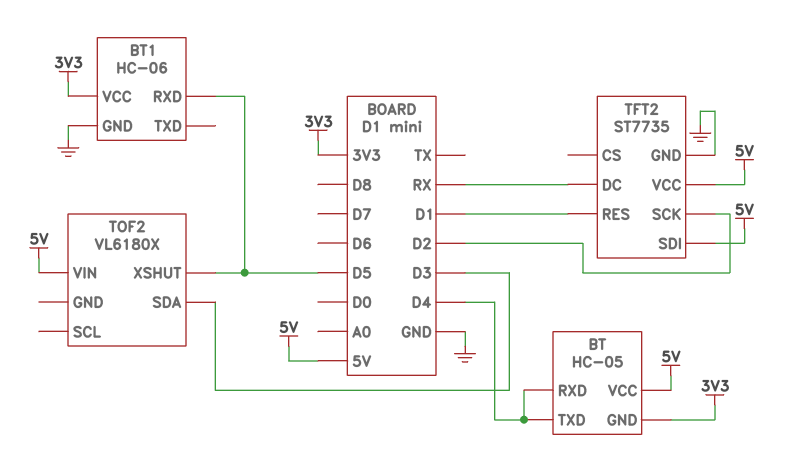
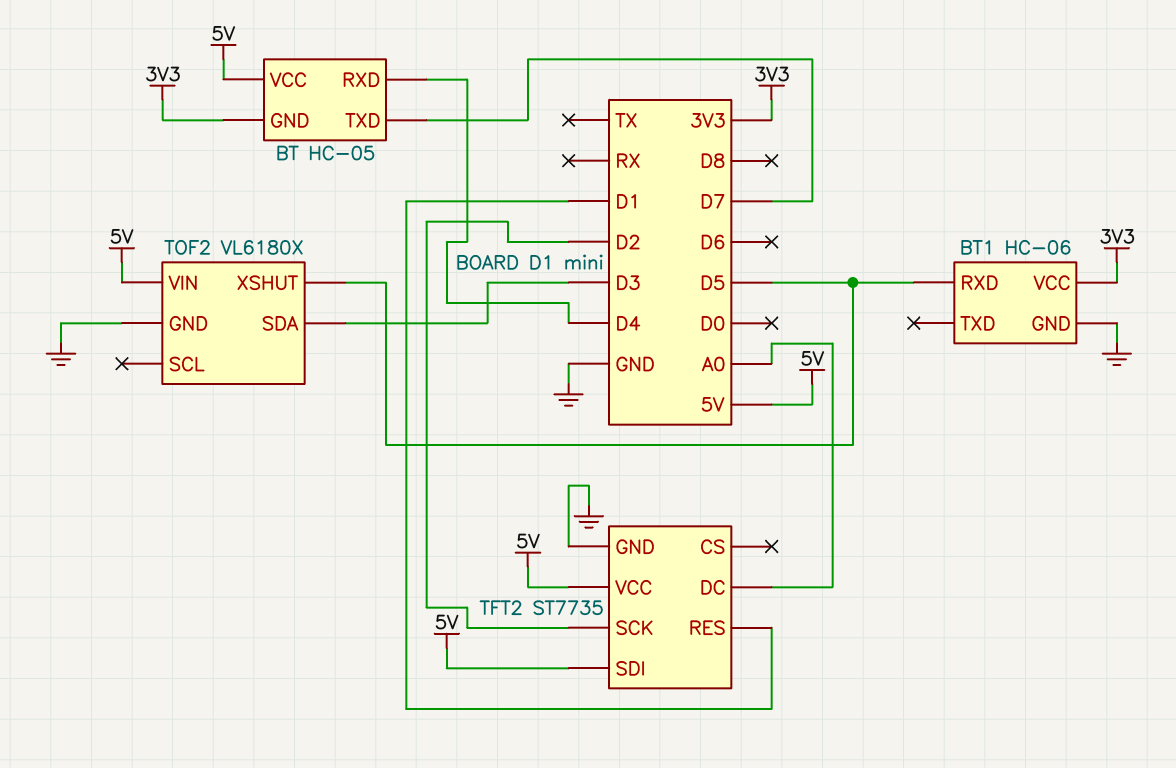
BT pin TXD: D4 -> D7
TFT2 pin DC: RX -> A0
TOF2 pin GND: none -> GND

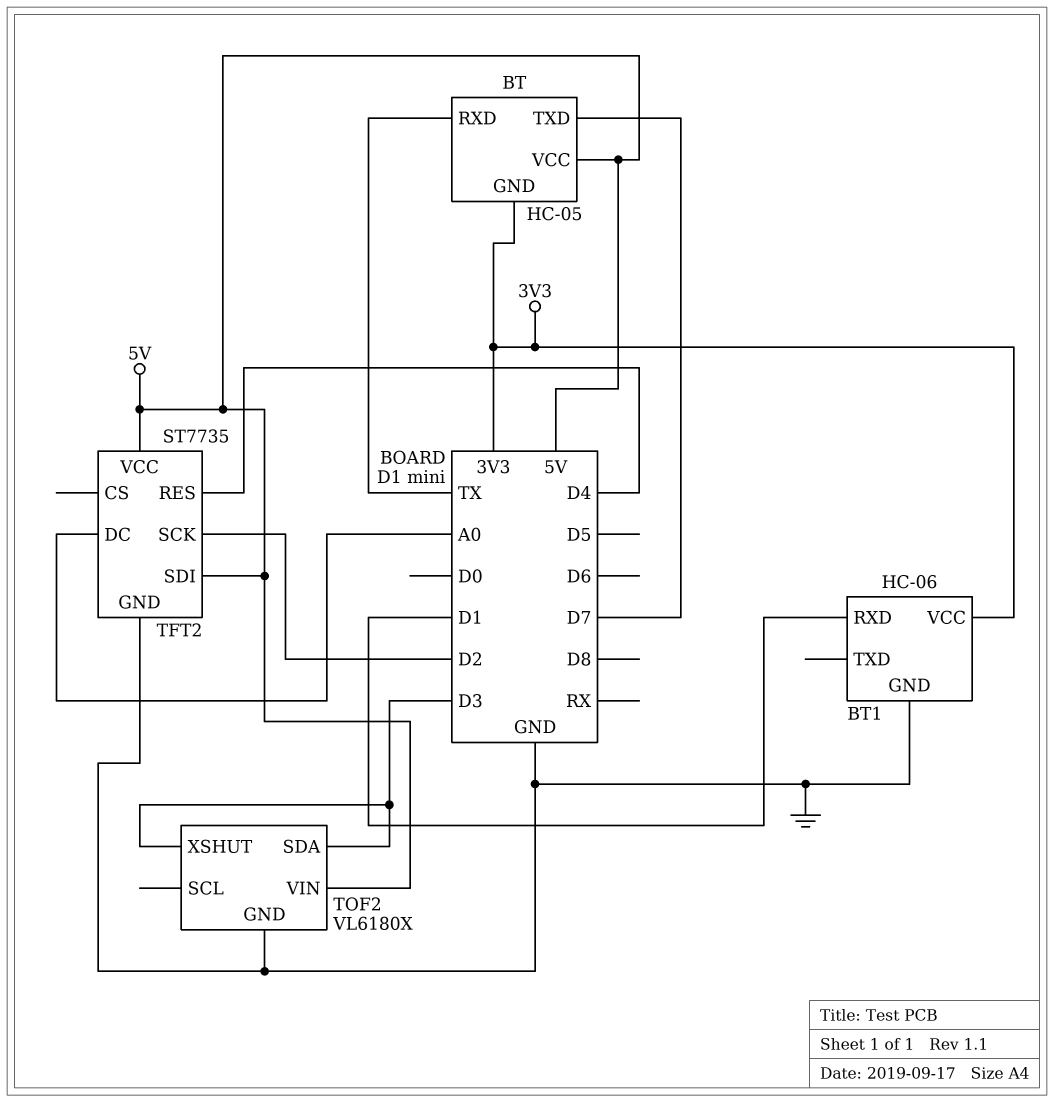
BT pin RXD: D4 -> TX
BT1 pin RXD: D5 -> D1
TFT2 pin RES: D1 -> D4
TOF2 pin XSHUT: D5 -> D3

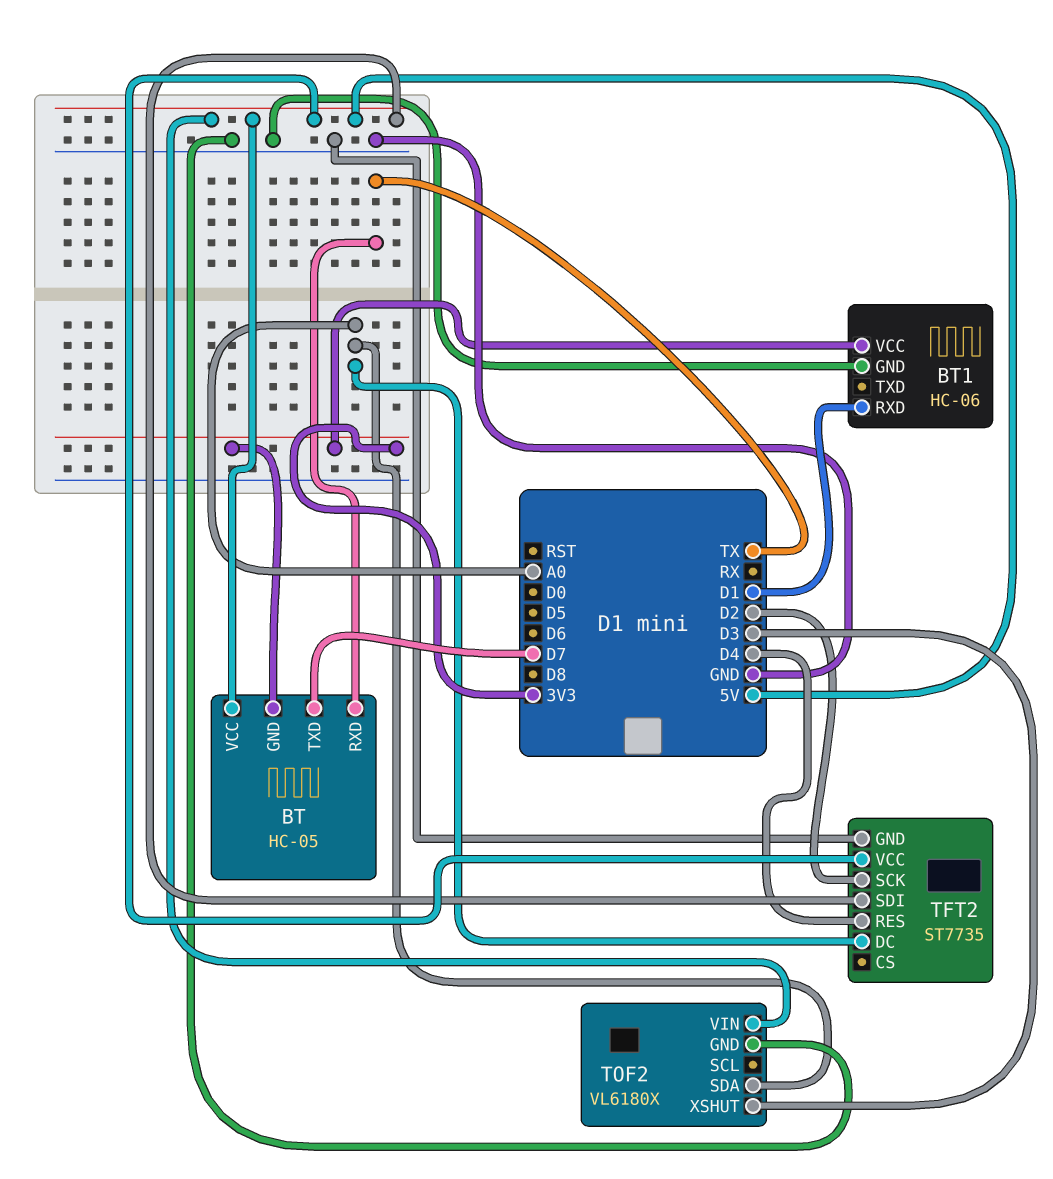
TOF2 pin SDA: D3 -> A0

